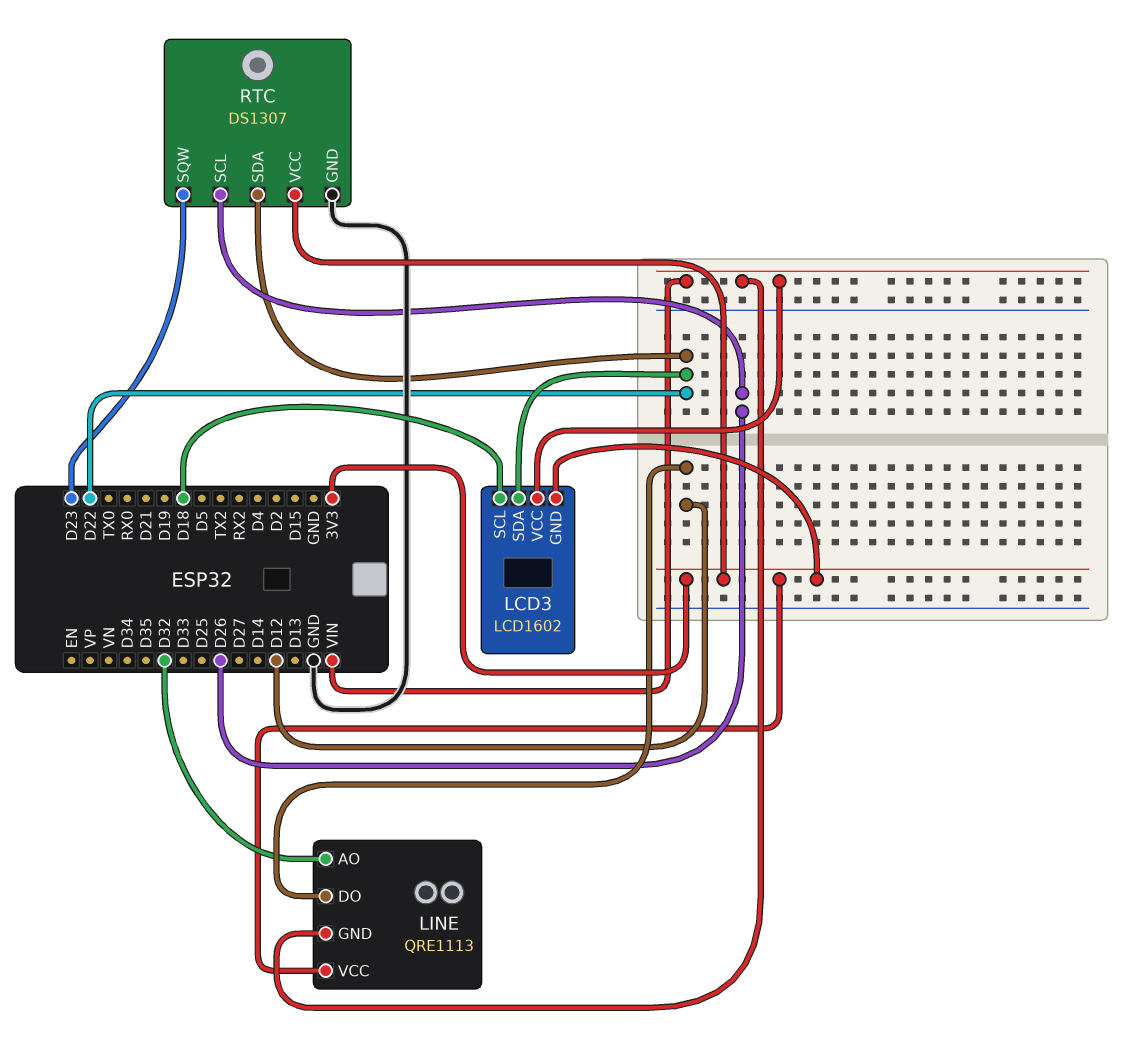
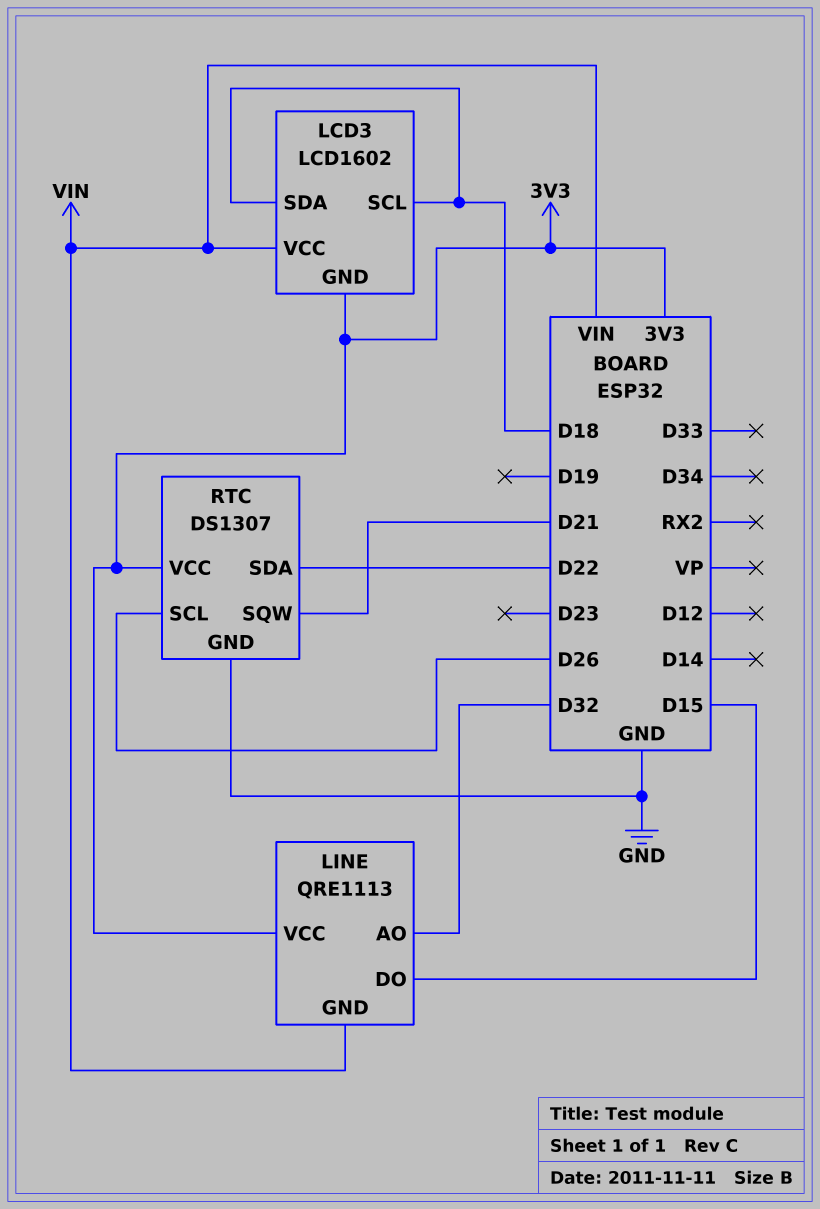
LCD3 pin SDA: D22 -> D18
LINE pin DO: D12 -> D15
RTC pin SQW: D23 -> D21

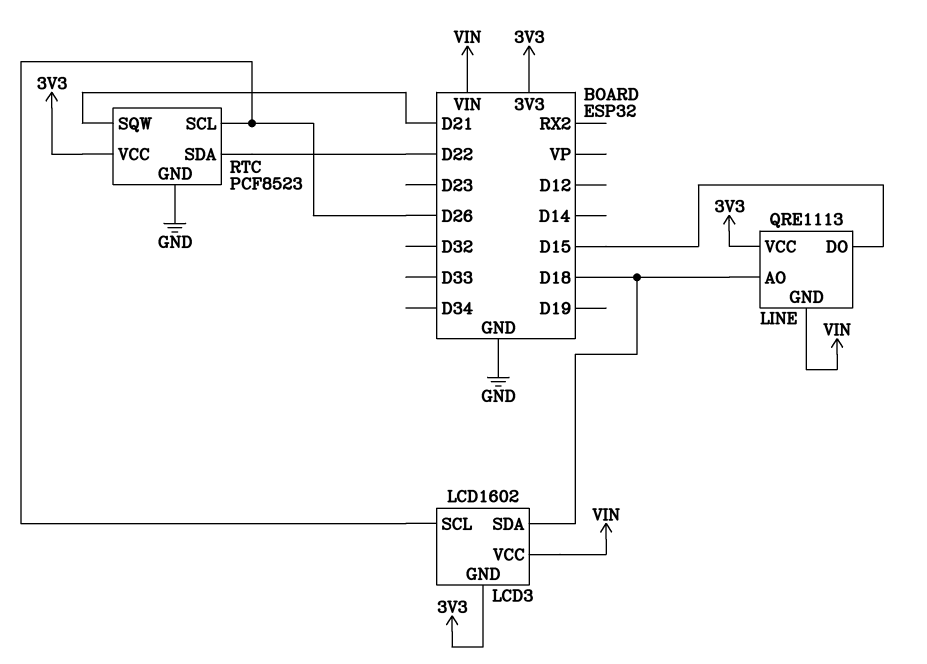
LCD3 pin SCL: D18 -> D26
LINE pin AO: D32 -> D18
RTC: DS1307 -> PCF8523

